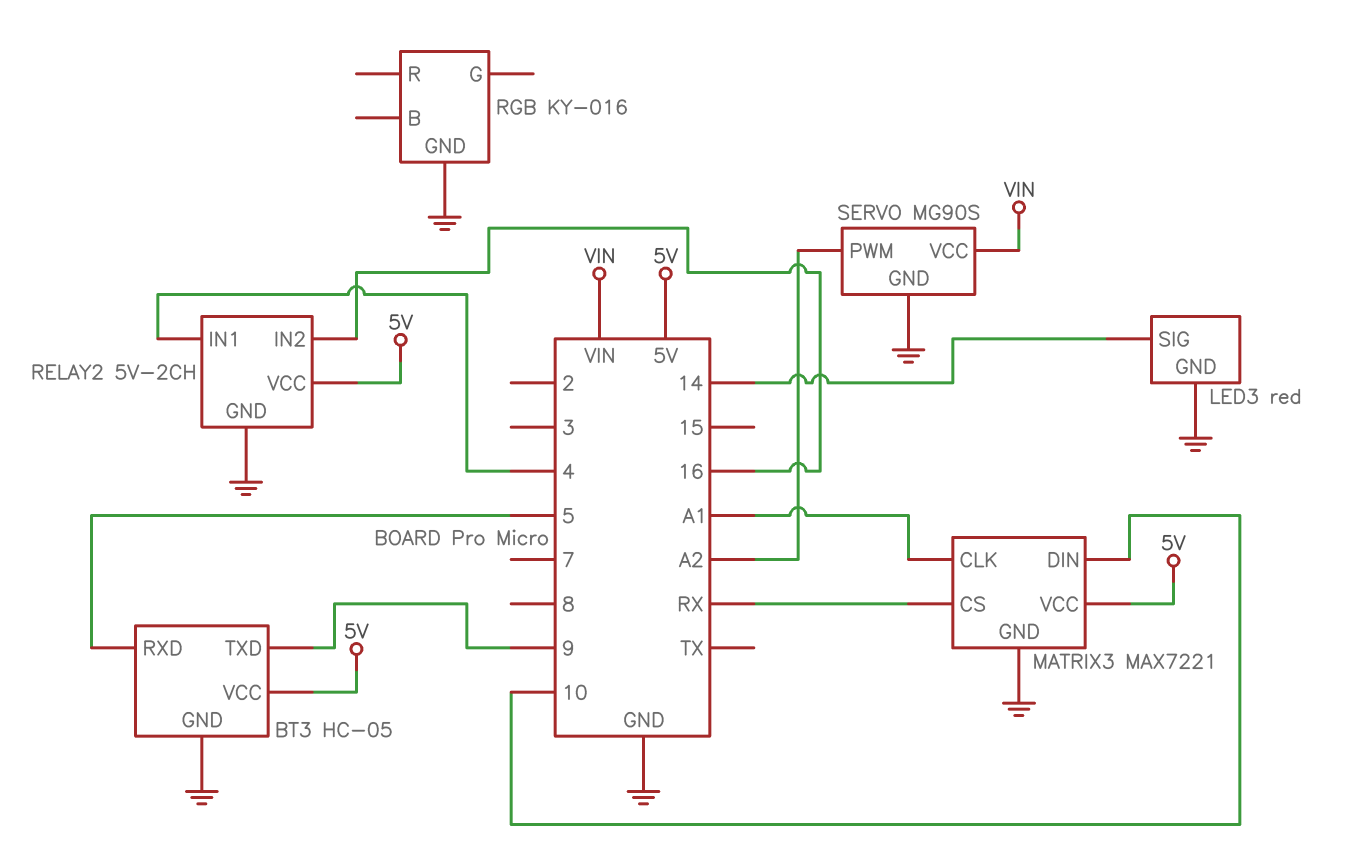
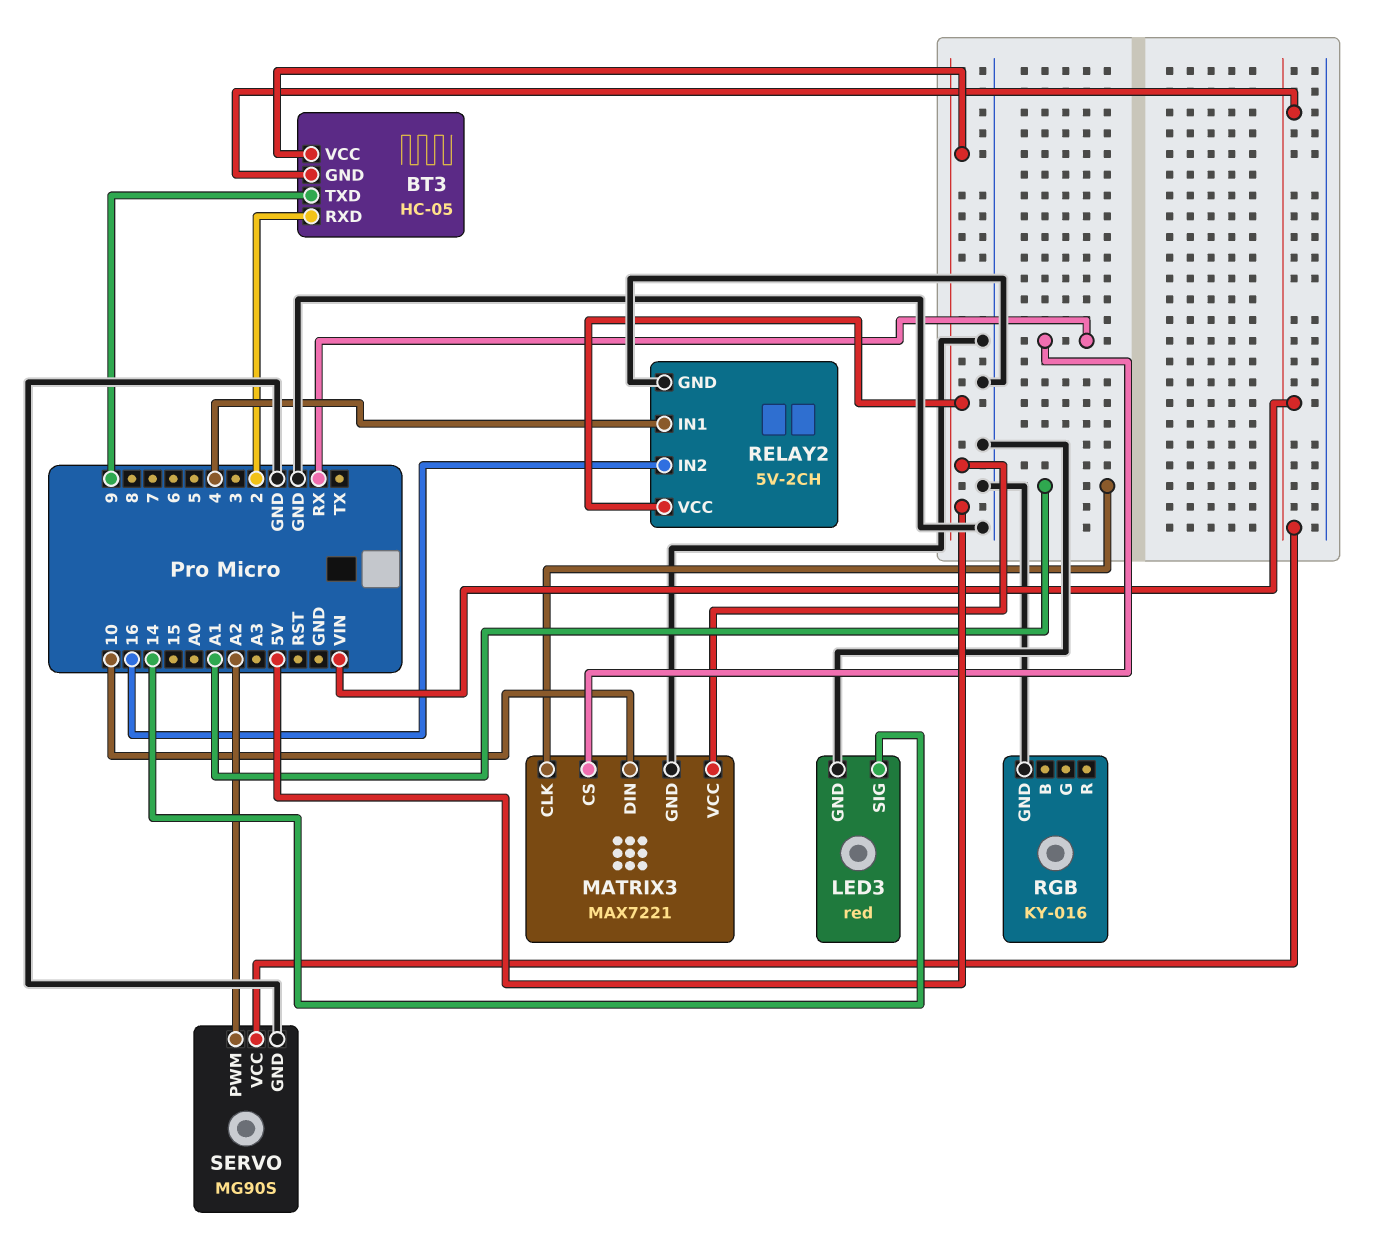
BT3 pin GND: GND -> VIN
BT3 pin RXD: 5 -> 2

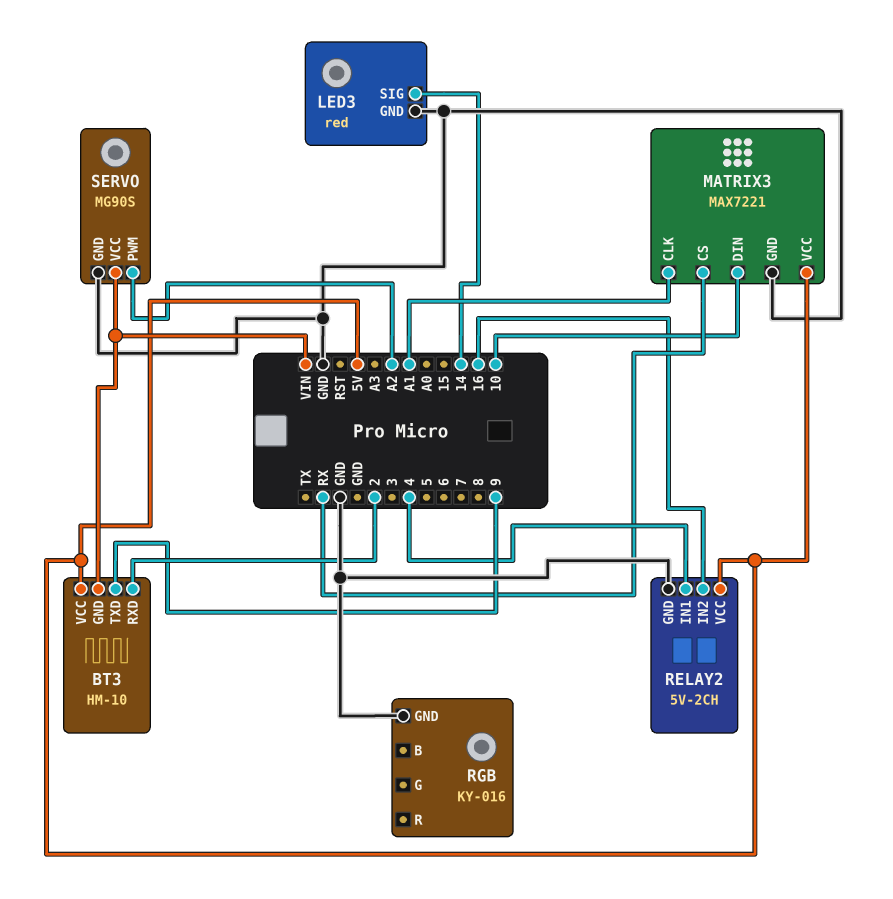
BT3: HC-05 -> HM-10

